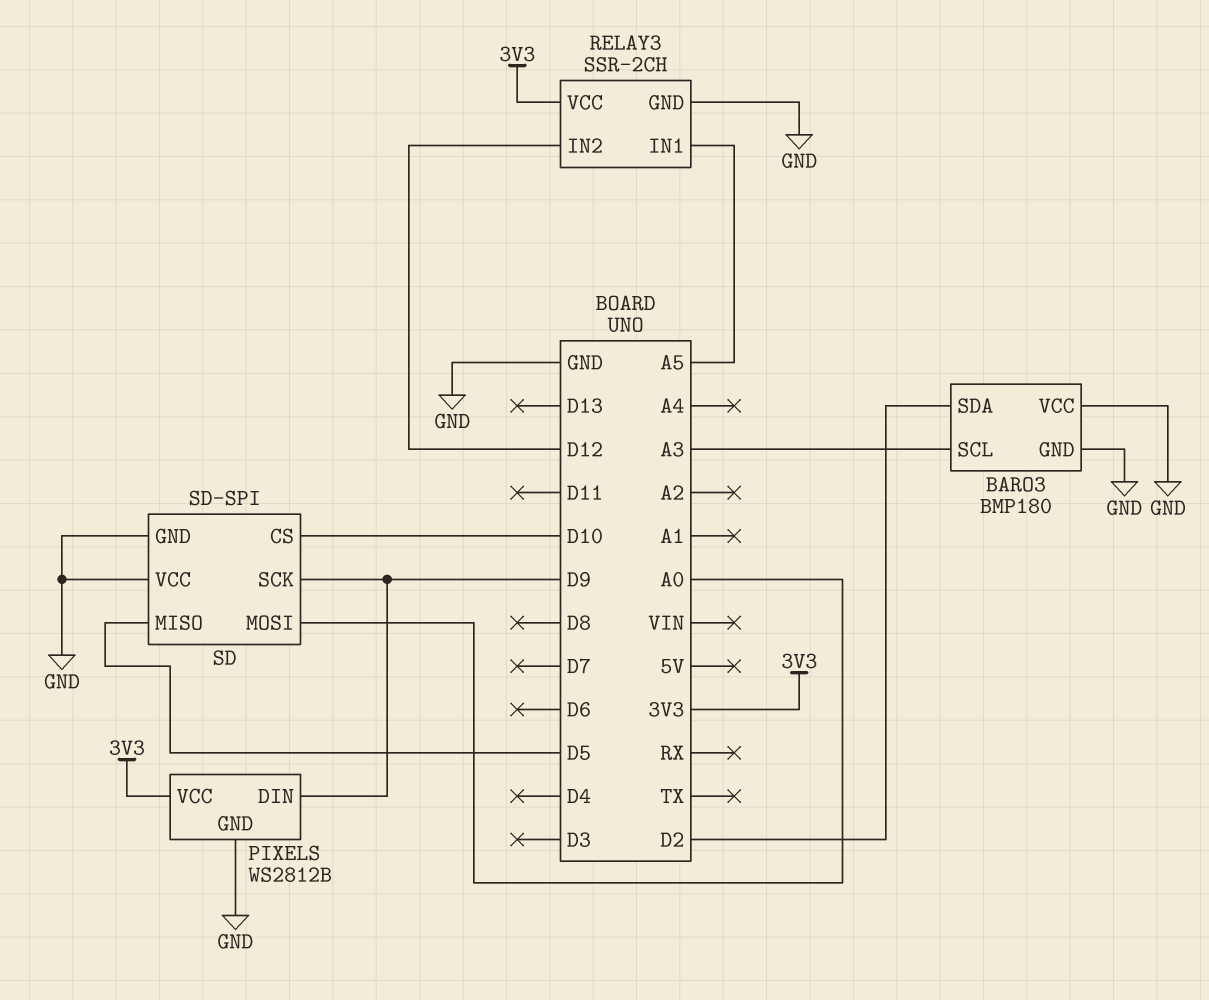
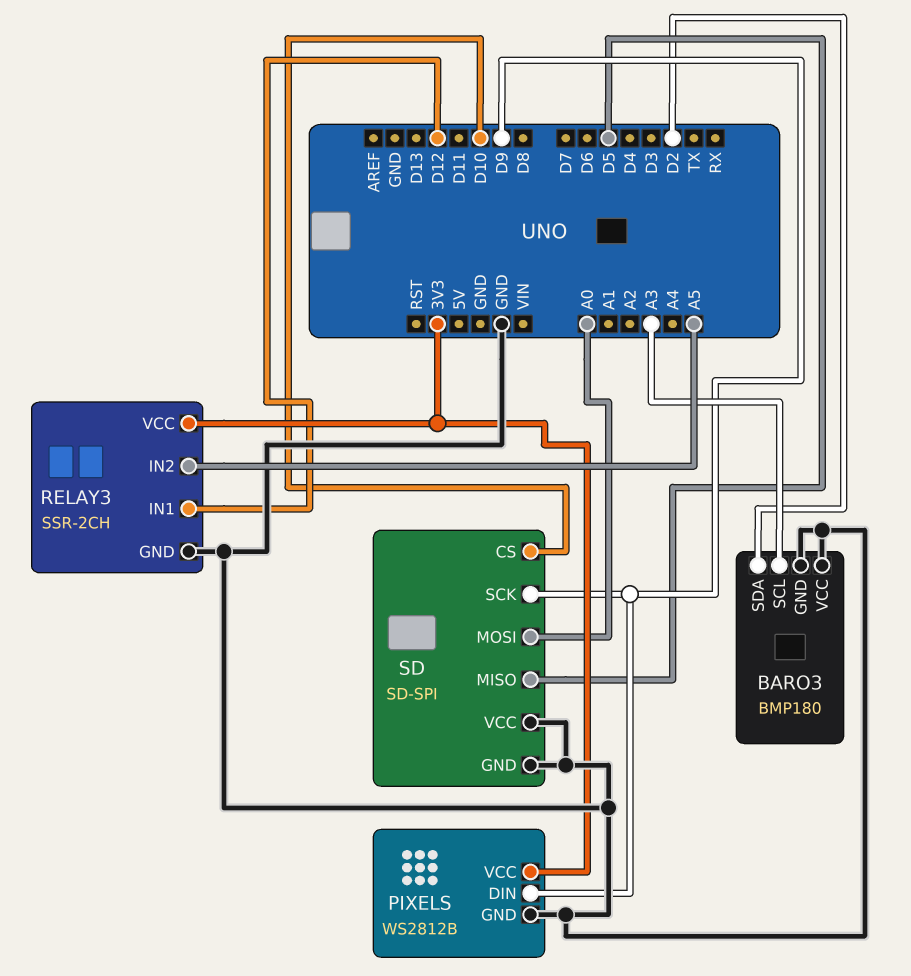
RELAY3 pin IN1: A5 -> D12
RELAY3 pin IN2: D12 -> A5

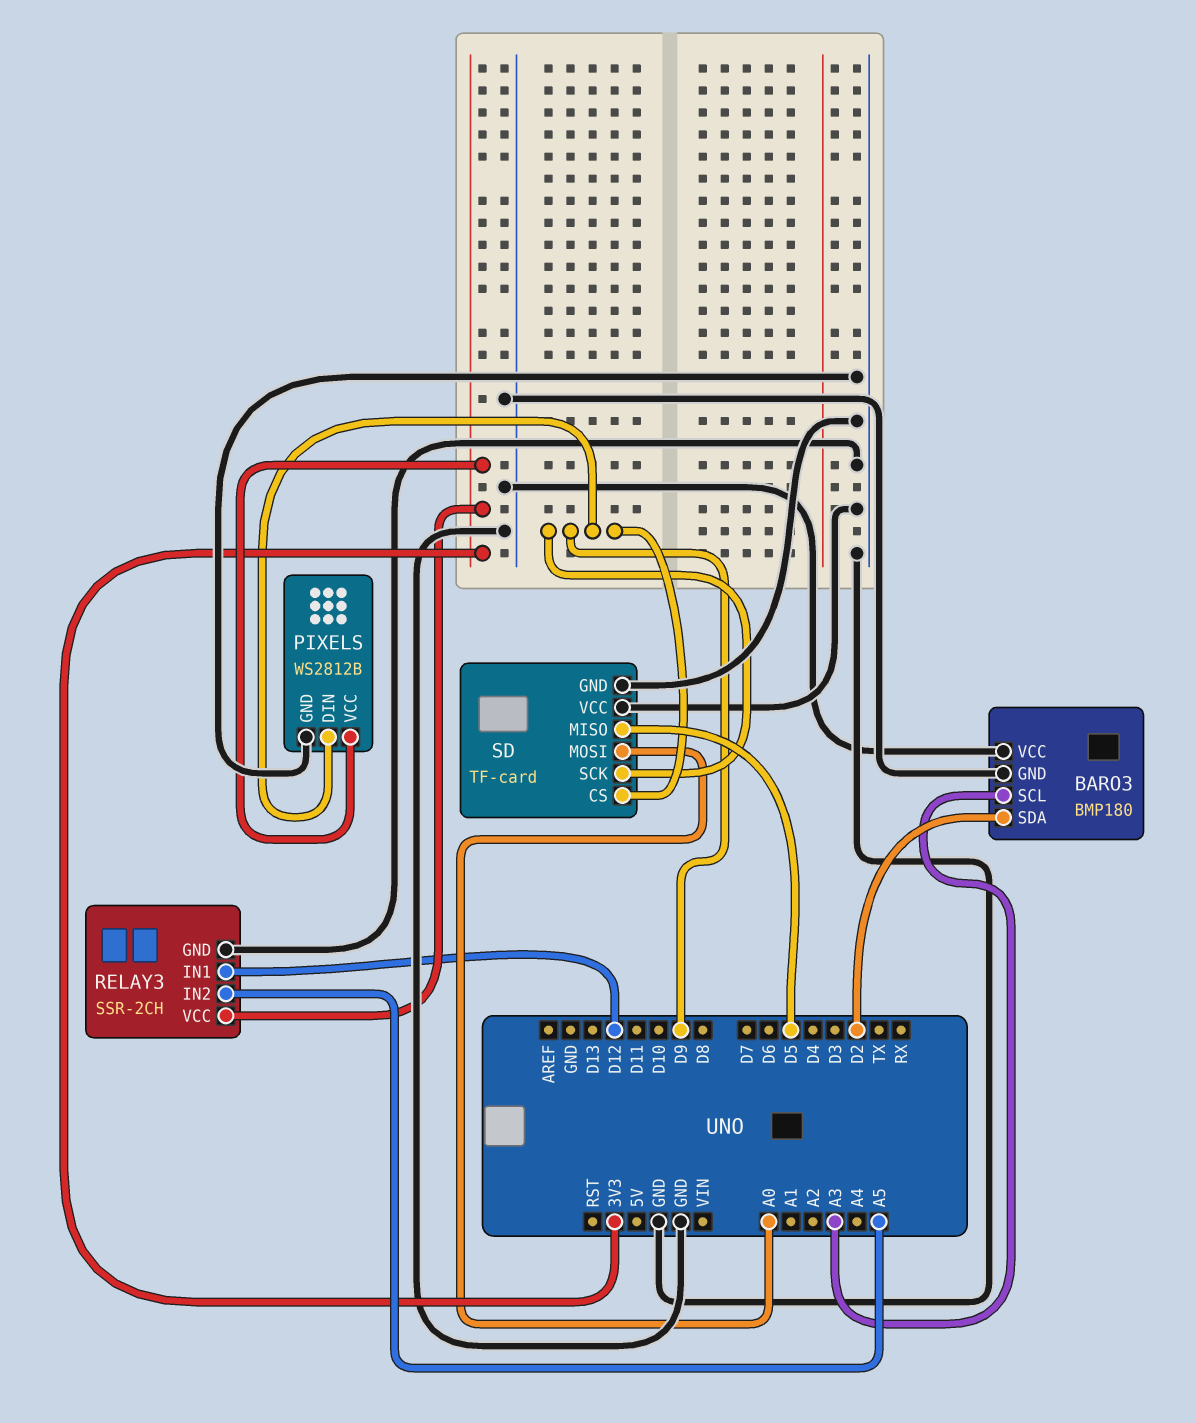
SD: SD-SPI -> TF-card
SD pin CS: D10 -> D9

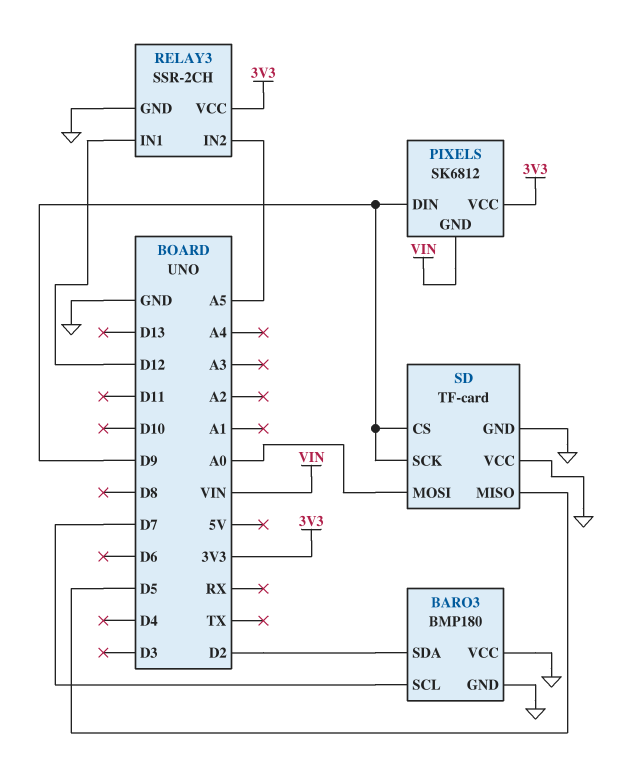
BARO3 pin SCL: A3 -> D7
PIXELS: WS2812B -> SK6812
PIXELS pin GND: GND -> VIN

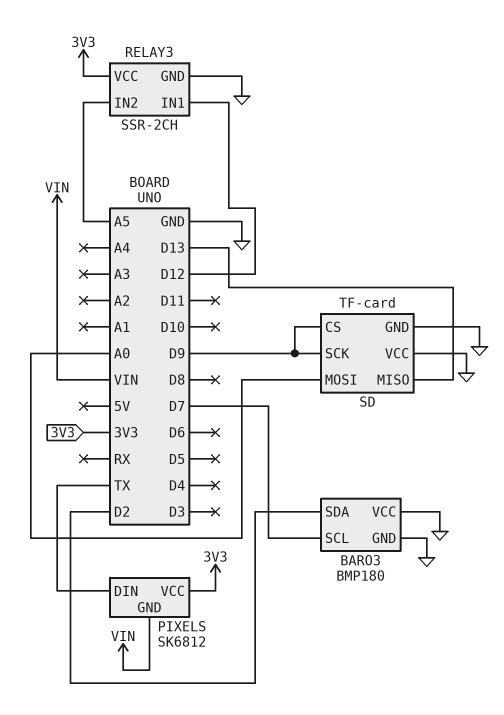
PIXELS pin DIN: D9 -> TX
SD pin MISO: D5 -> D13

